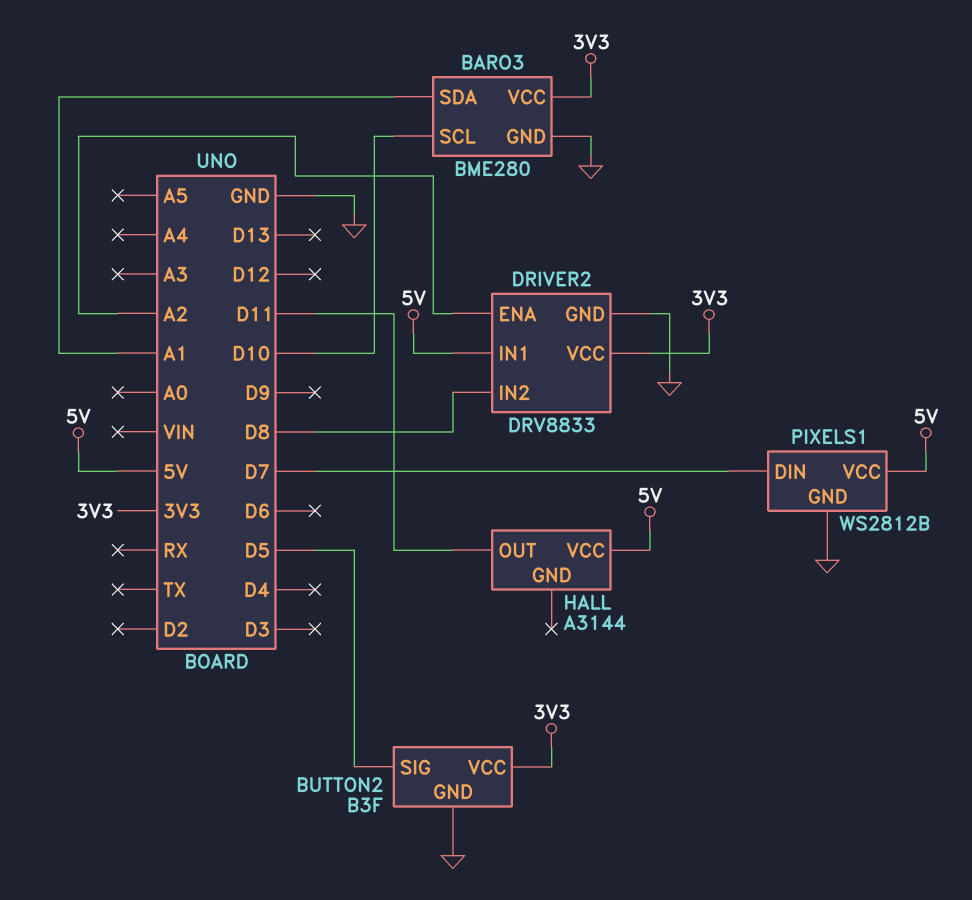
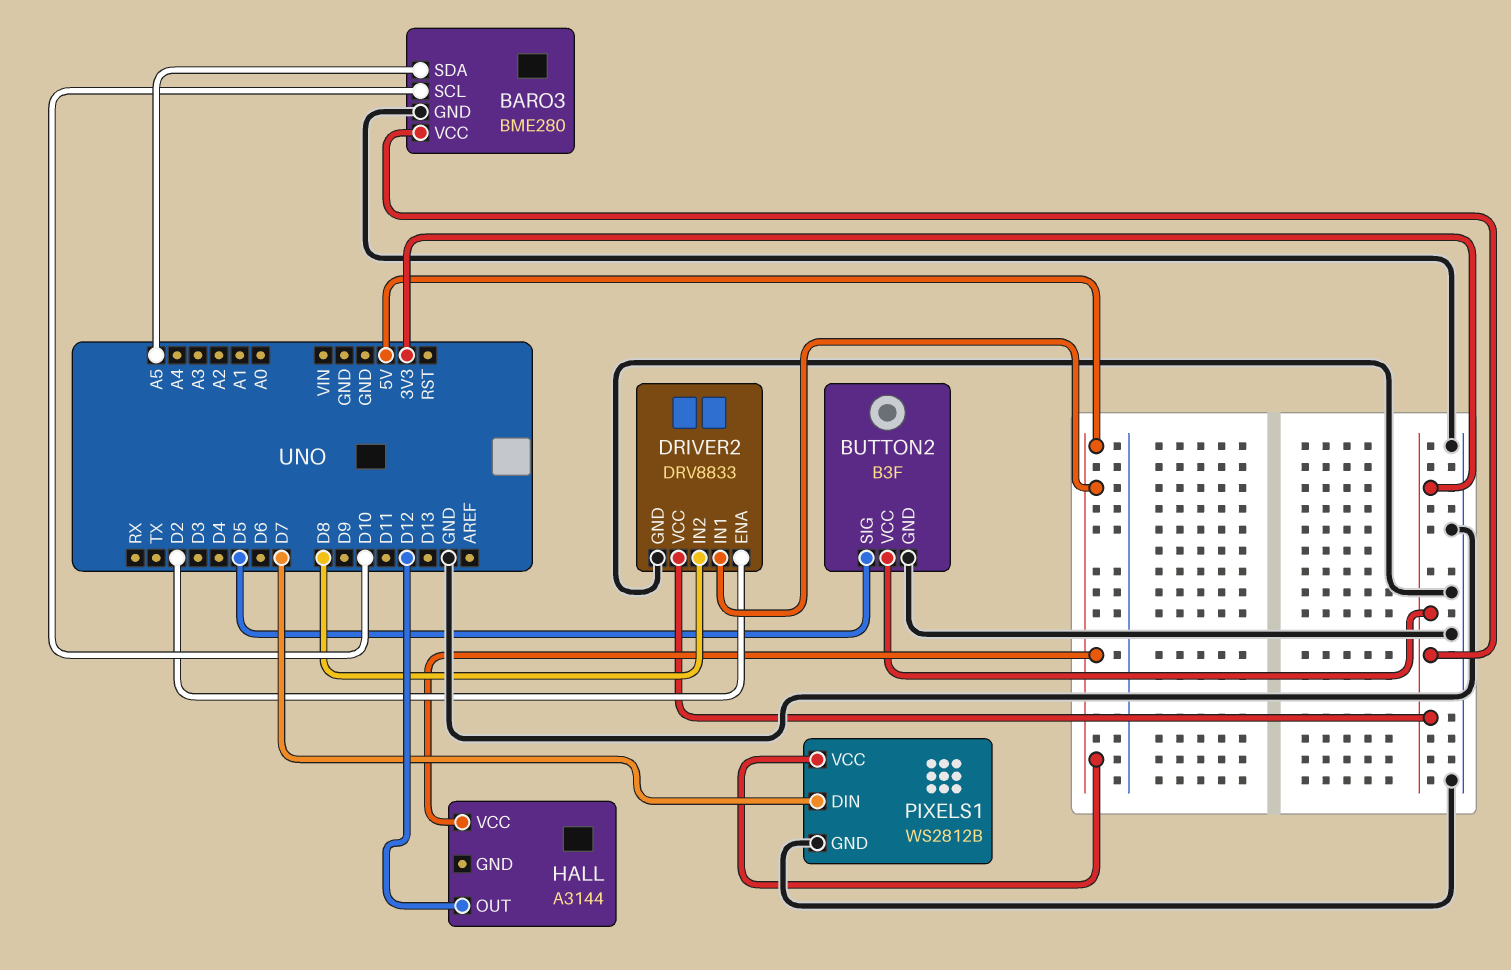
BARO3 pin SDA: A1 -> A5
DRIVER2 pin ENA: A2 -> D2
HALL pin OUT: D11 -> D12

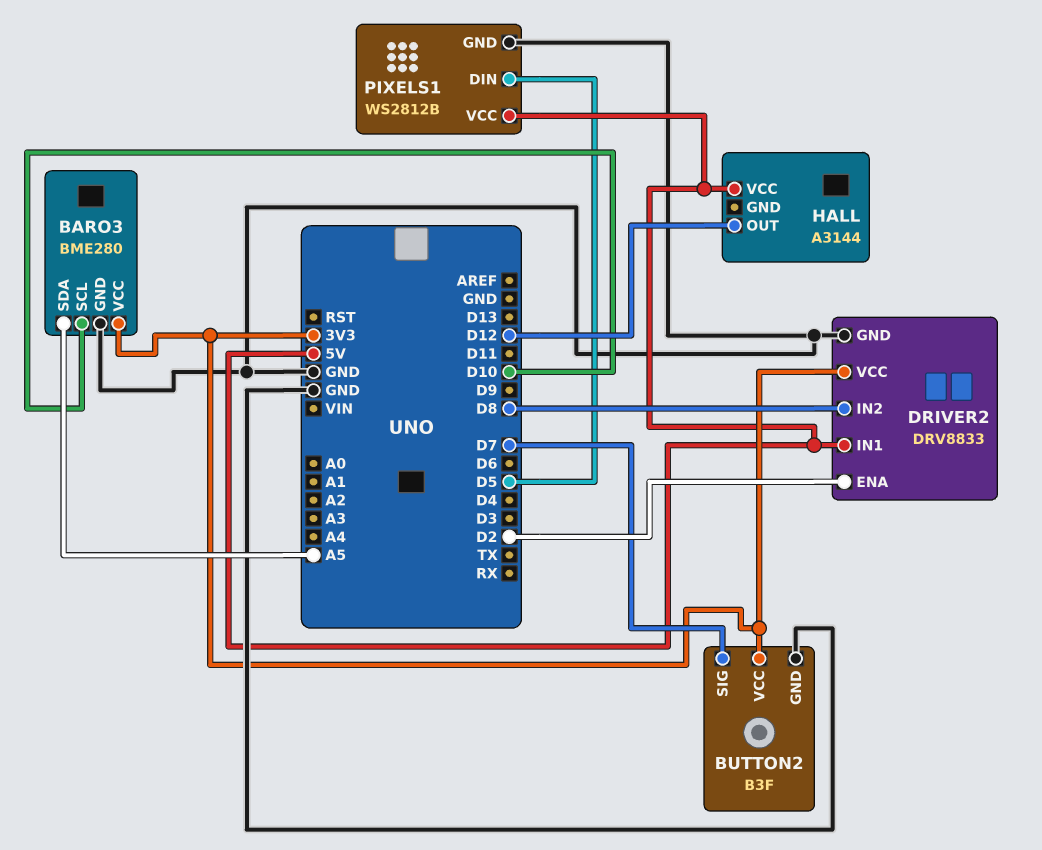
BUTTON2 pin SIG: D5 -> D7
PIXELS1 pin DIN: D7 -> D5

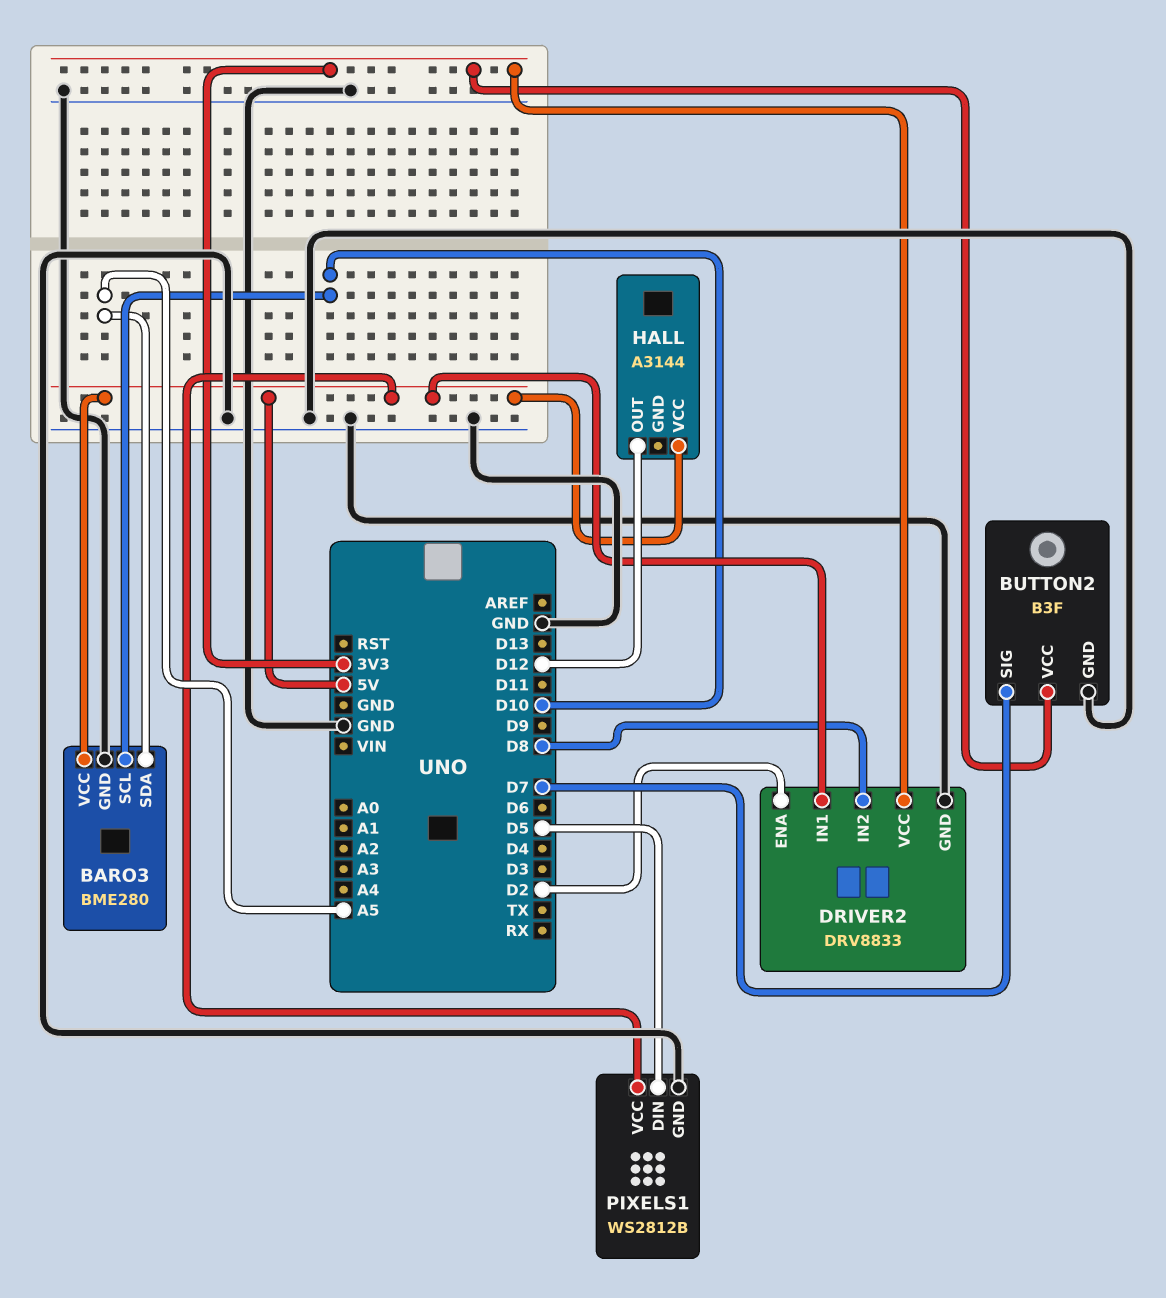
BARO3 pin VCC: 3V3 -> 5V

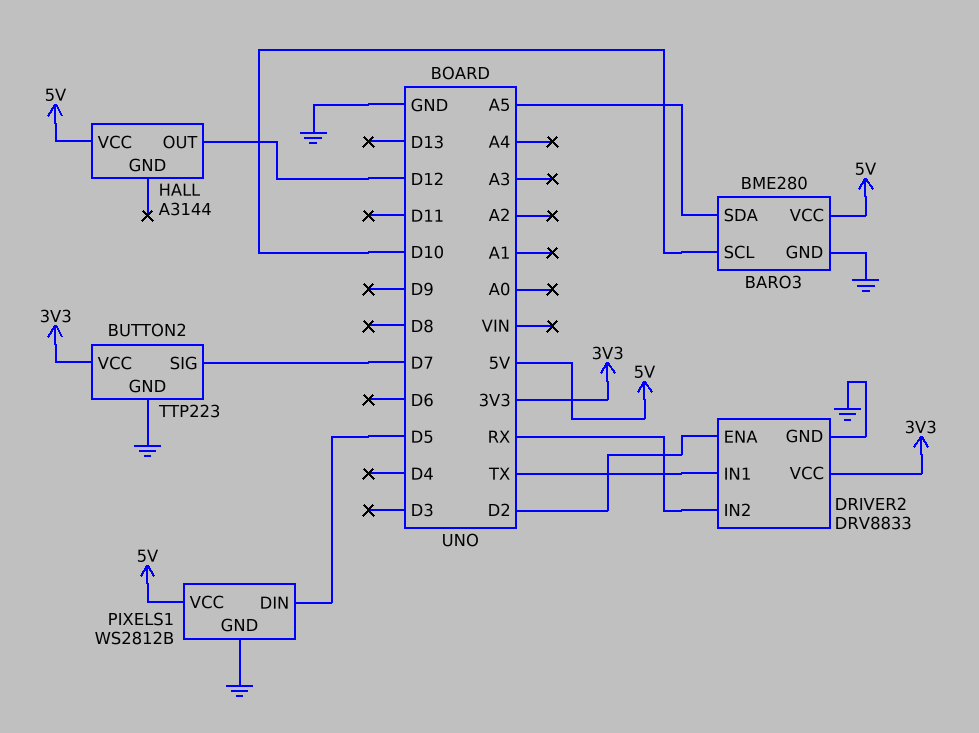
BUTTON2: B3F -> TTP223
DRIVER2 pin IN1: 5V -> TX
DRIVER2 pin IN2: D8 -> RX

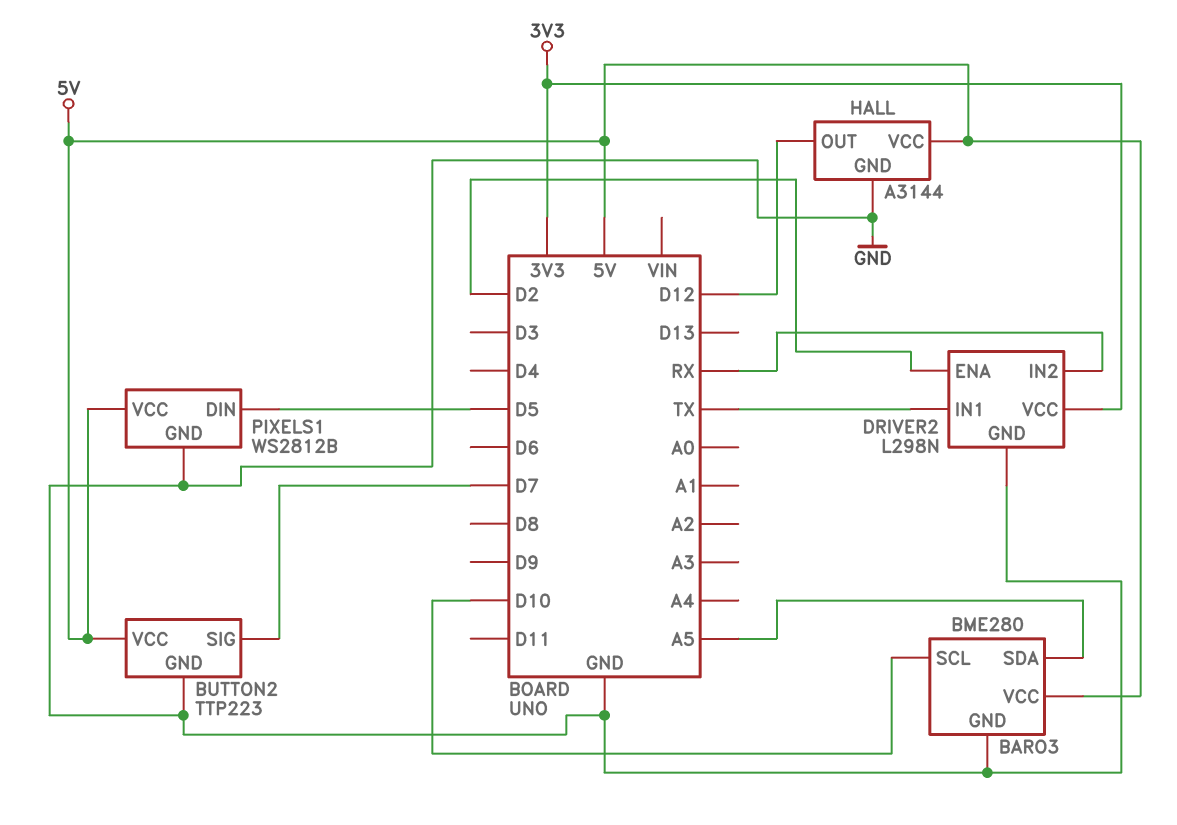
BUTTON2 pin VCC: 3V3 -> 5V
DRIVER2: DRV8833 -> L298N
HALL pin GND: none -> GND

